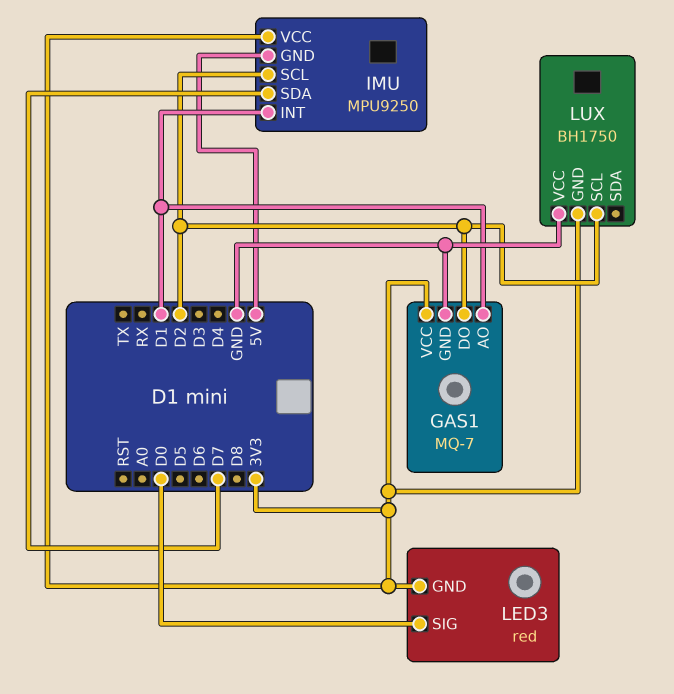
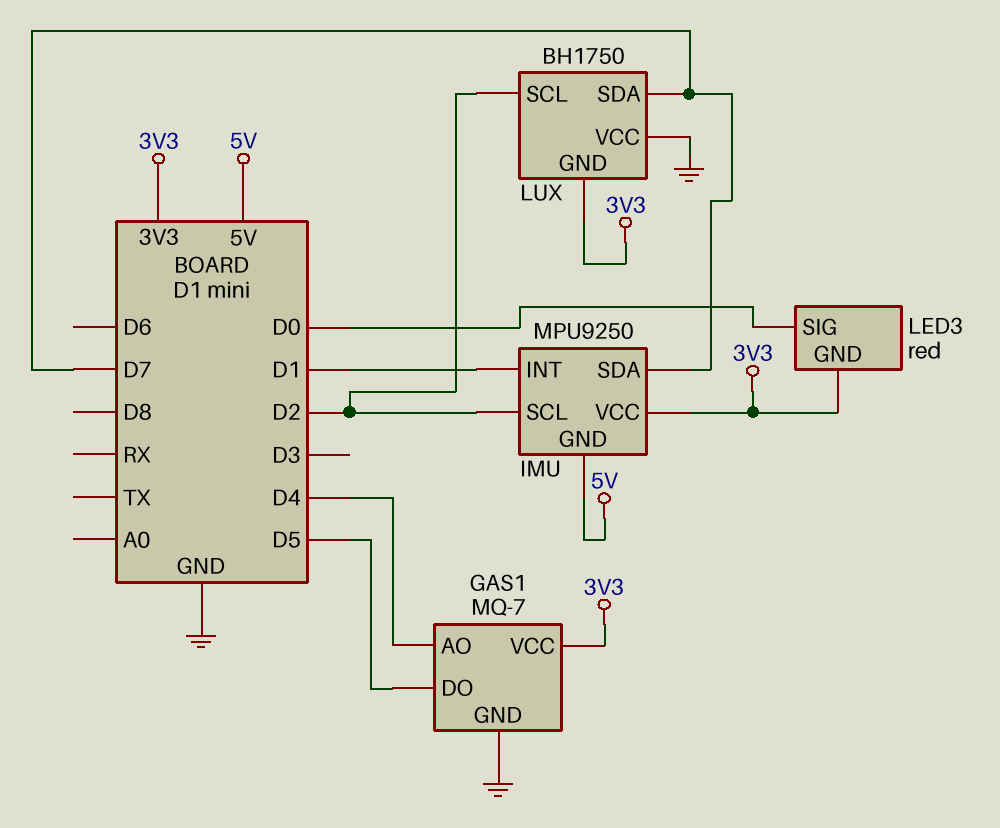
GAS1 pin AO: D1 -> D4
GAS1 pin DO: D2 -> D5
LUX pin SDA: none -> D7

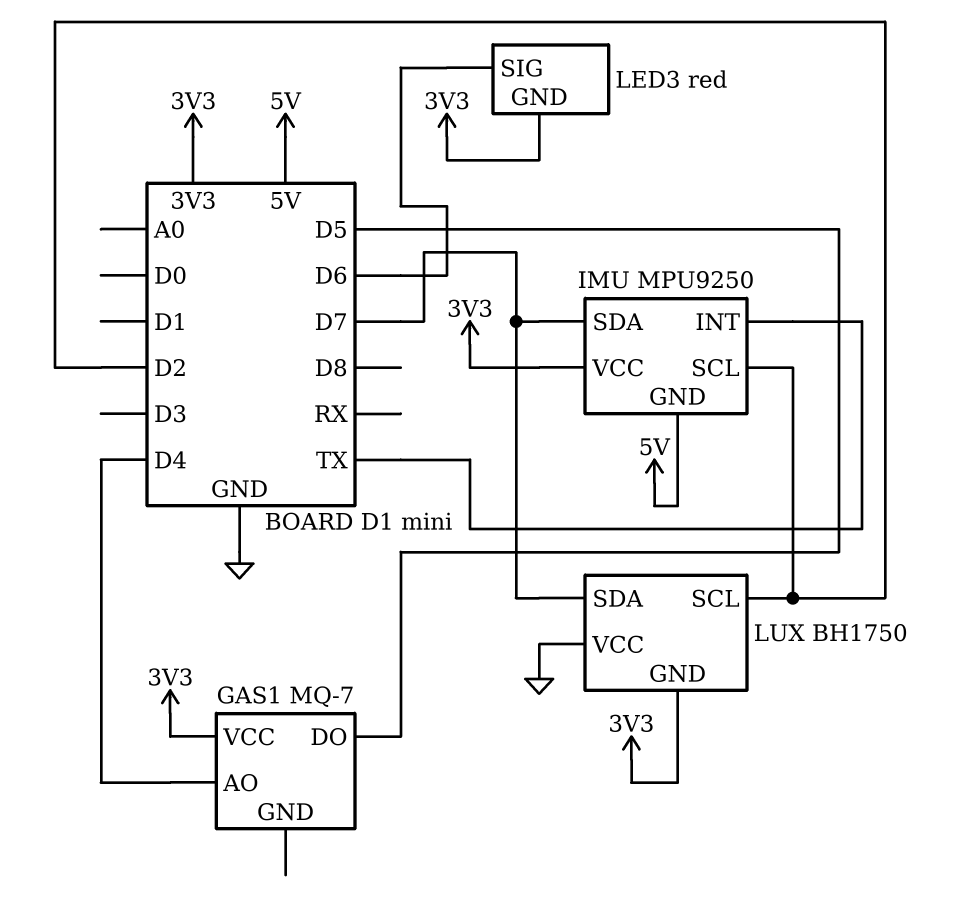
GAS1 pin GND: GND -> none
IMU pin INT: D1 -> TX
LED3 pin SIG: D0 -> D6

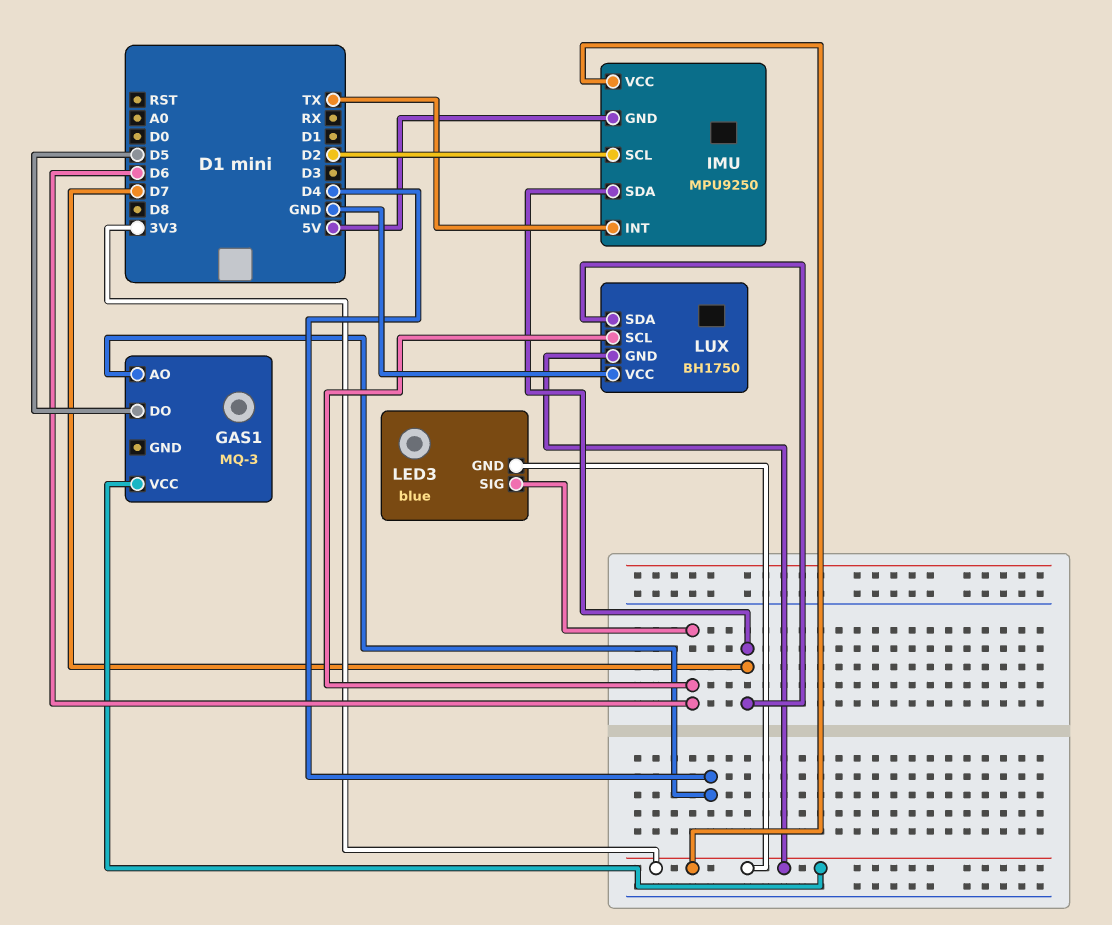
GAS1: MQ-7 -> MQ-3
LED3: red -> blue
LUX pin SCL: D2 -> D6

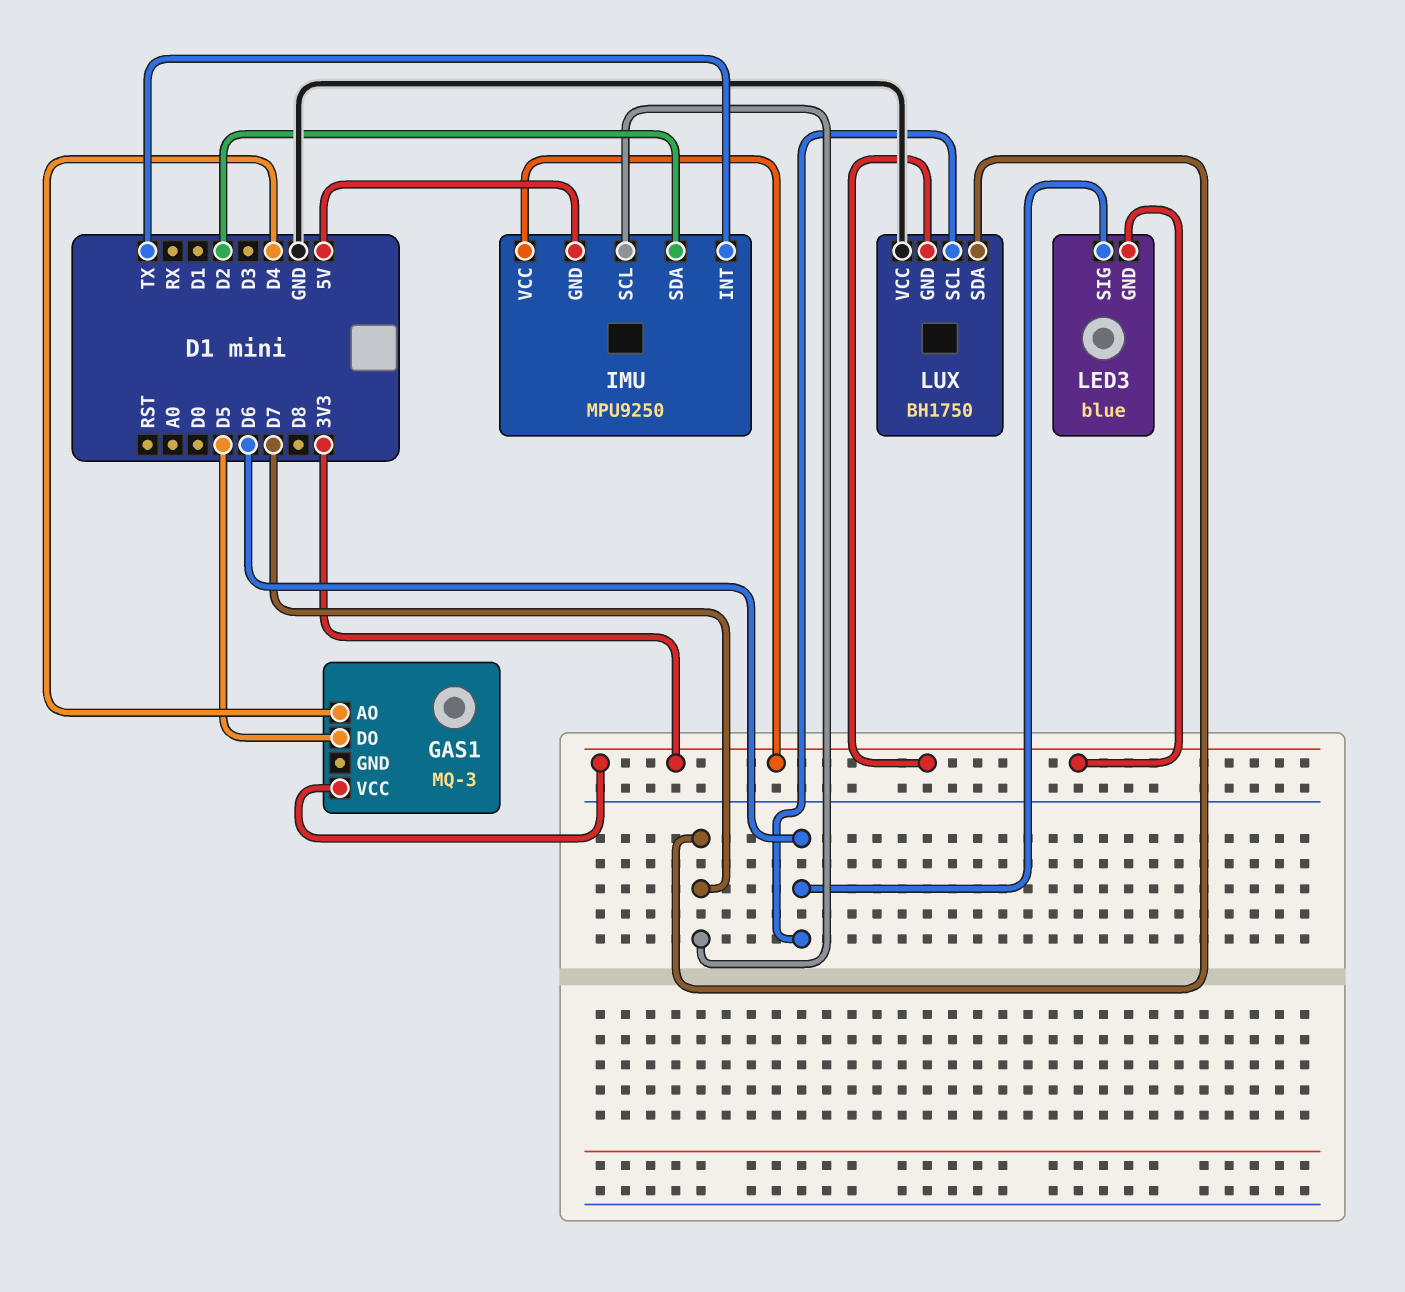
IMU pin SCL: D2 -> D7
IMU pin SDA: D7 -> D2

